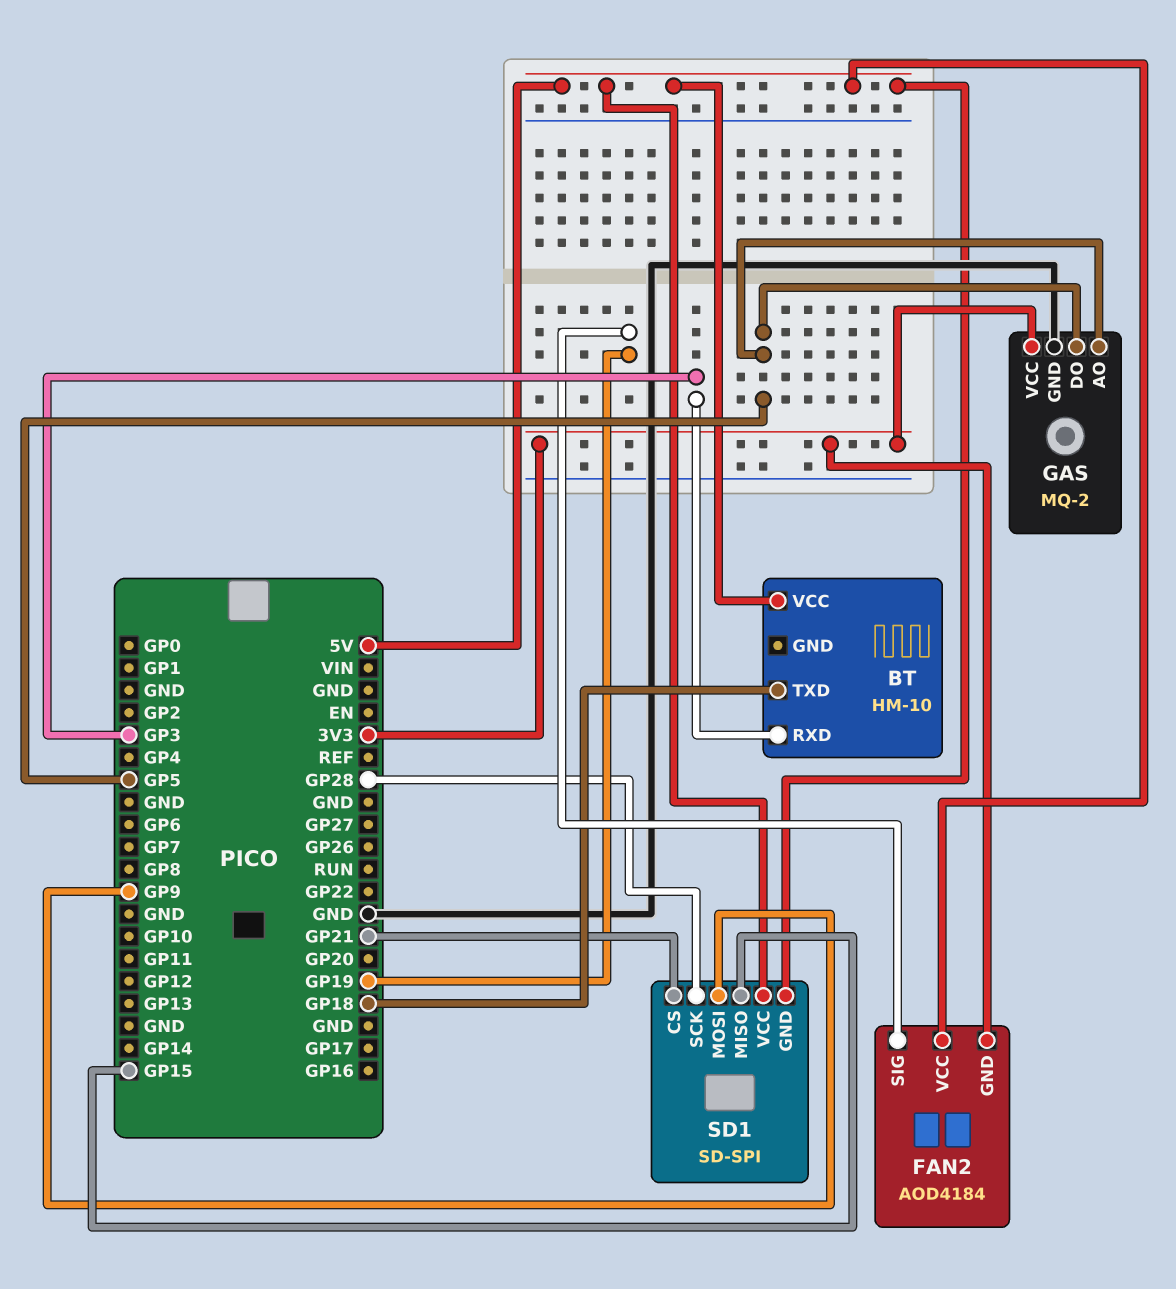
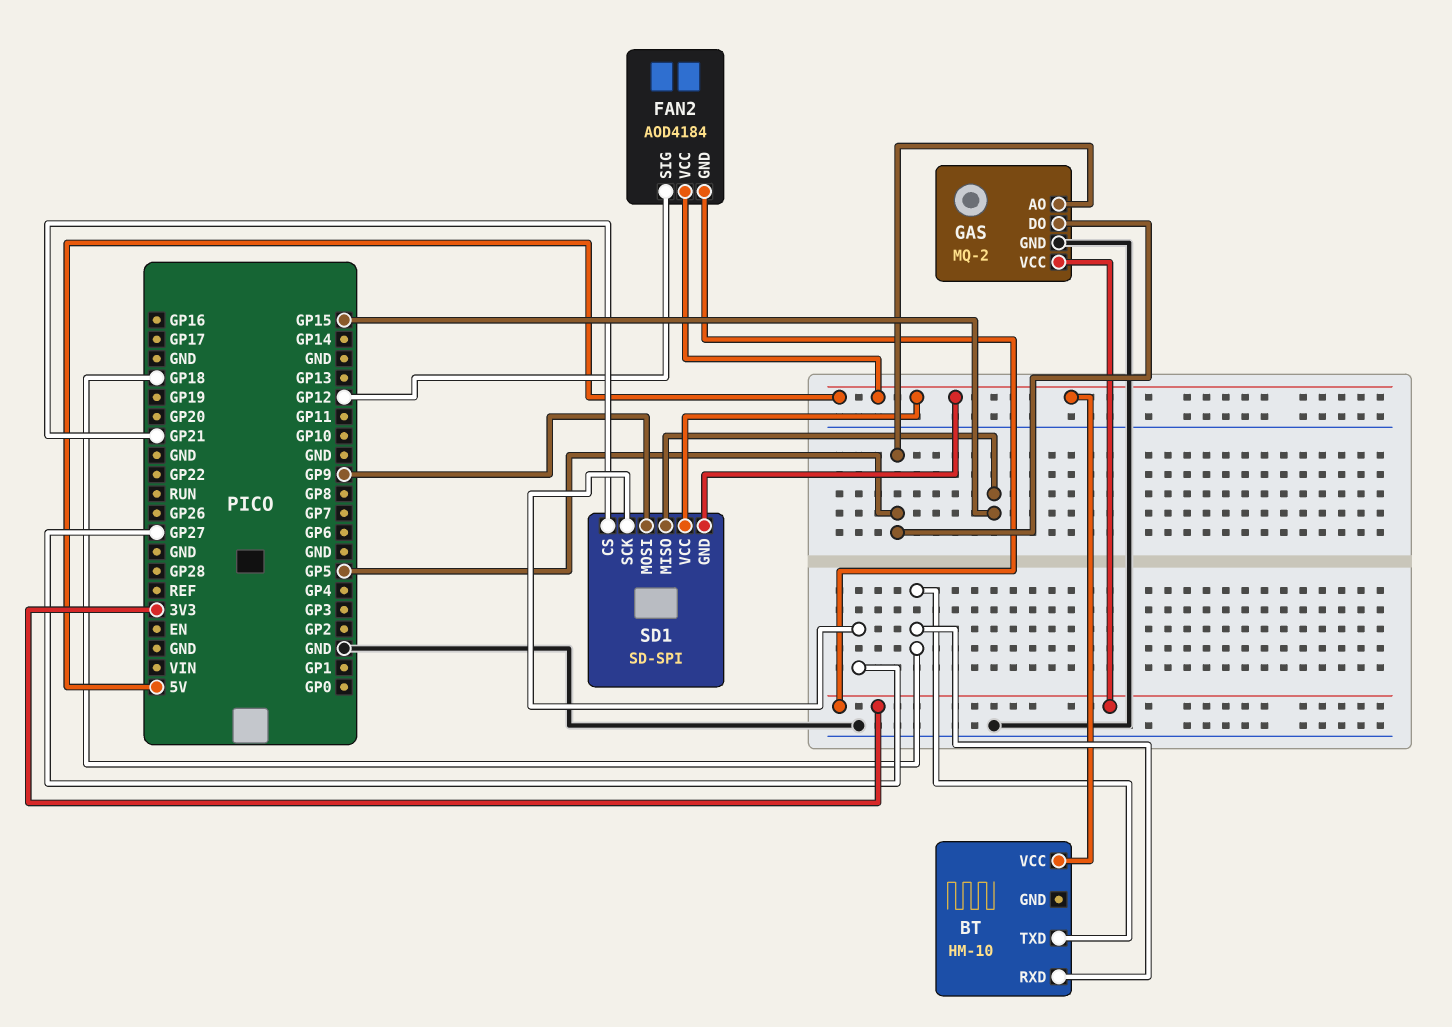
BT pin RXD: GP3 -> GP18
FAN2 pin SIG: GP19 -> GP12
SD1 pin SCK: GP28 -> GP27

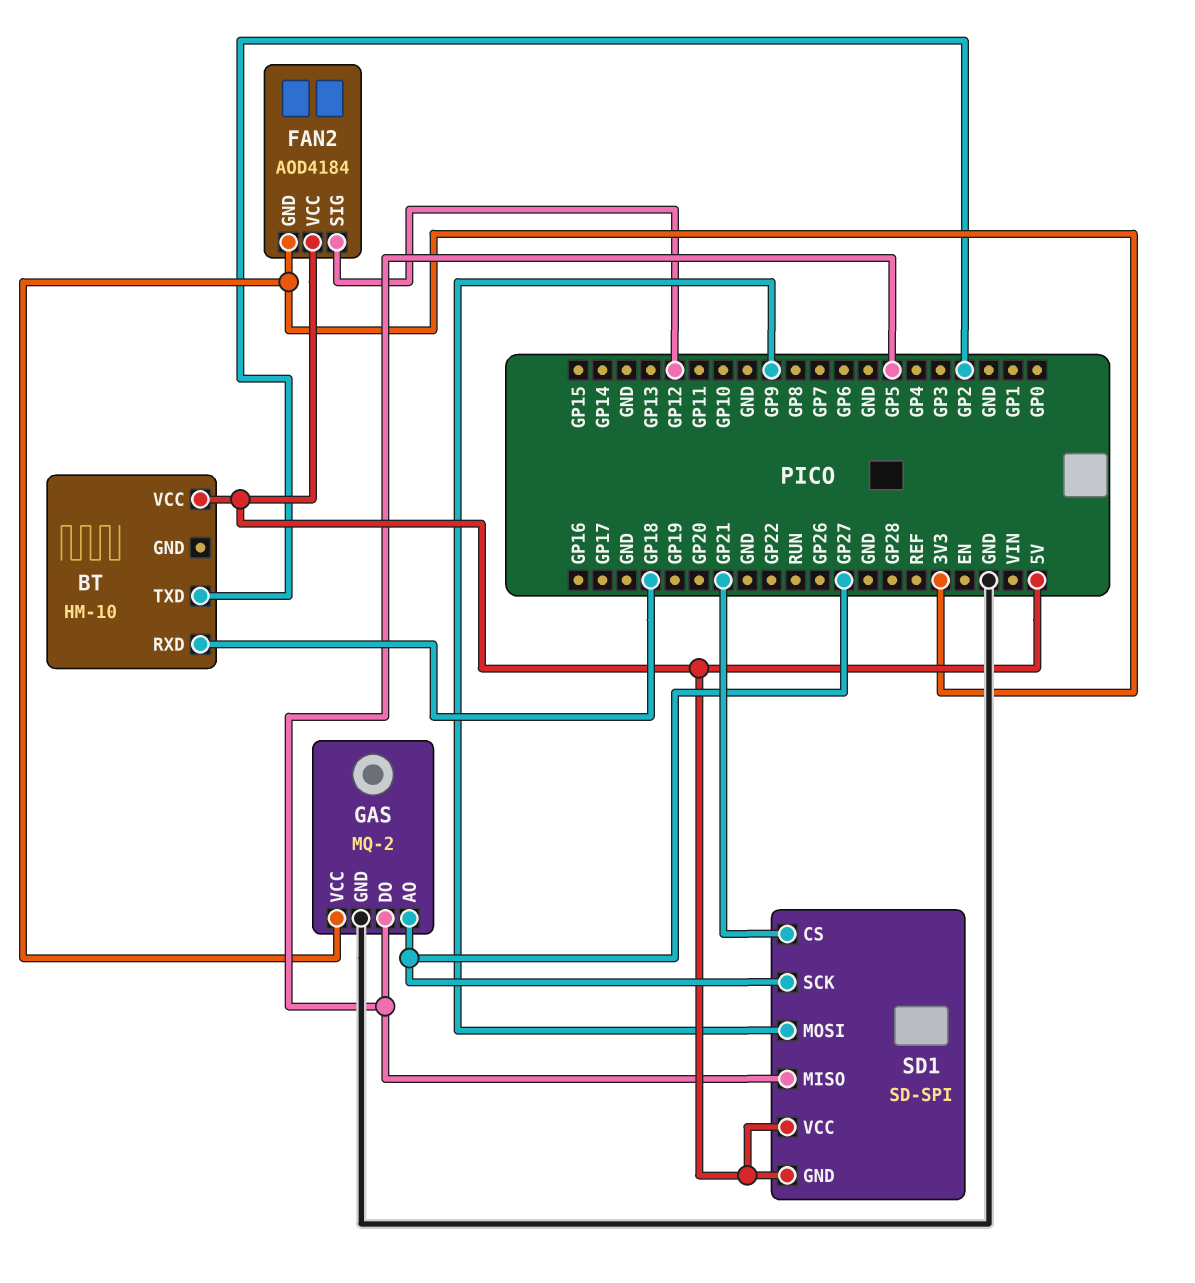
BT pin TXD: GP18 -> GP2
GAS pin AO: GP5 -> GP27
SD1 pin MISO: GP15 -> GP5

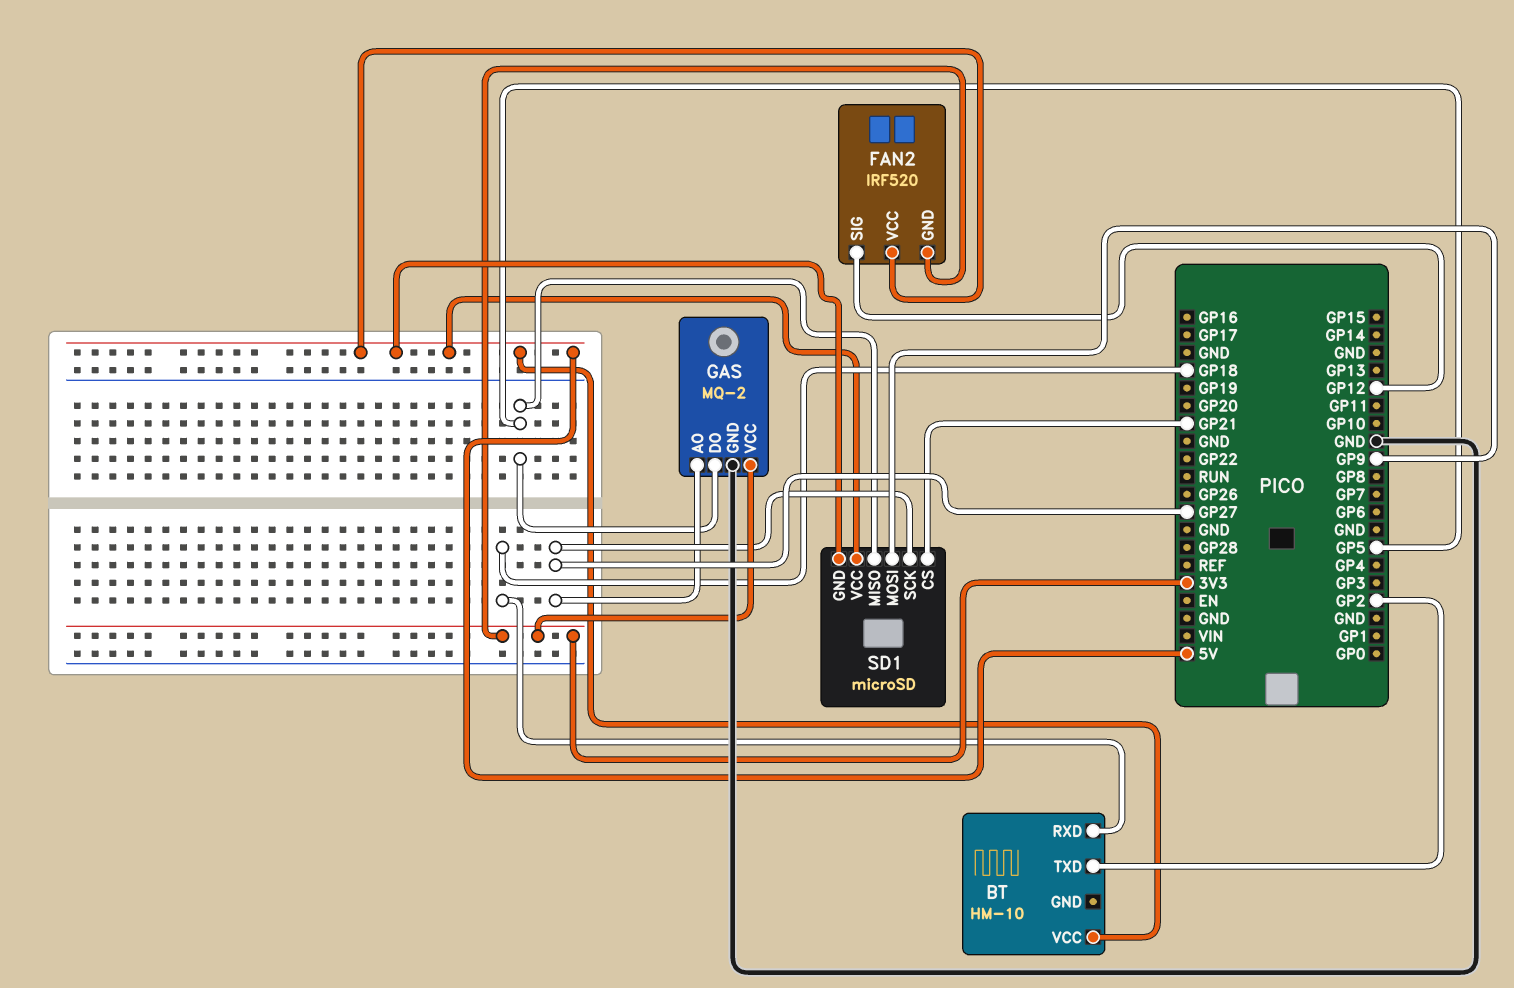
FAN2: AOD4184 -> IRF520
SD1: SD-SPI -> microSD

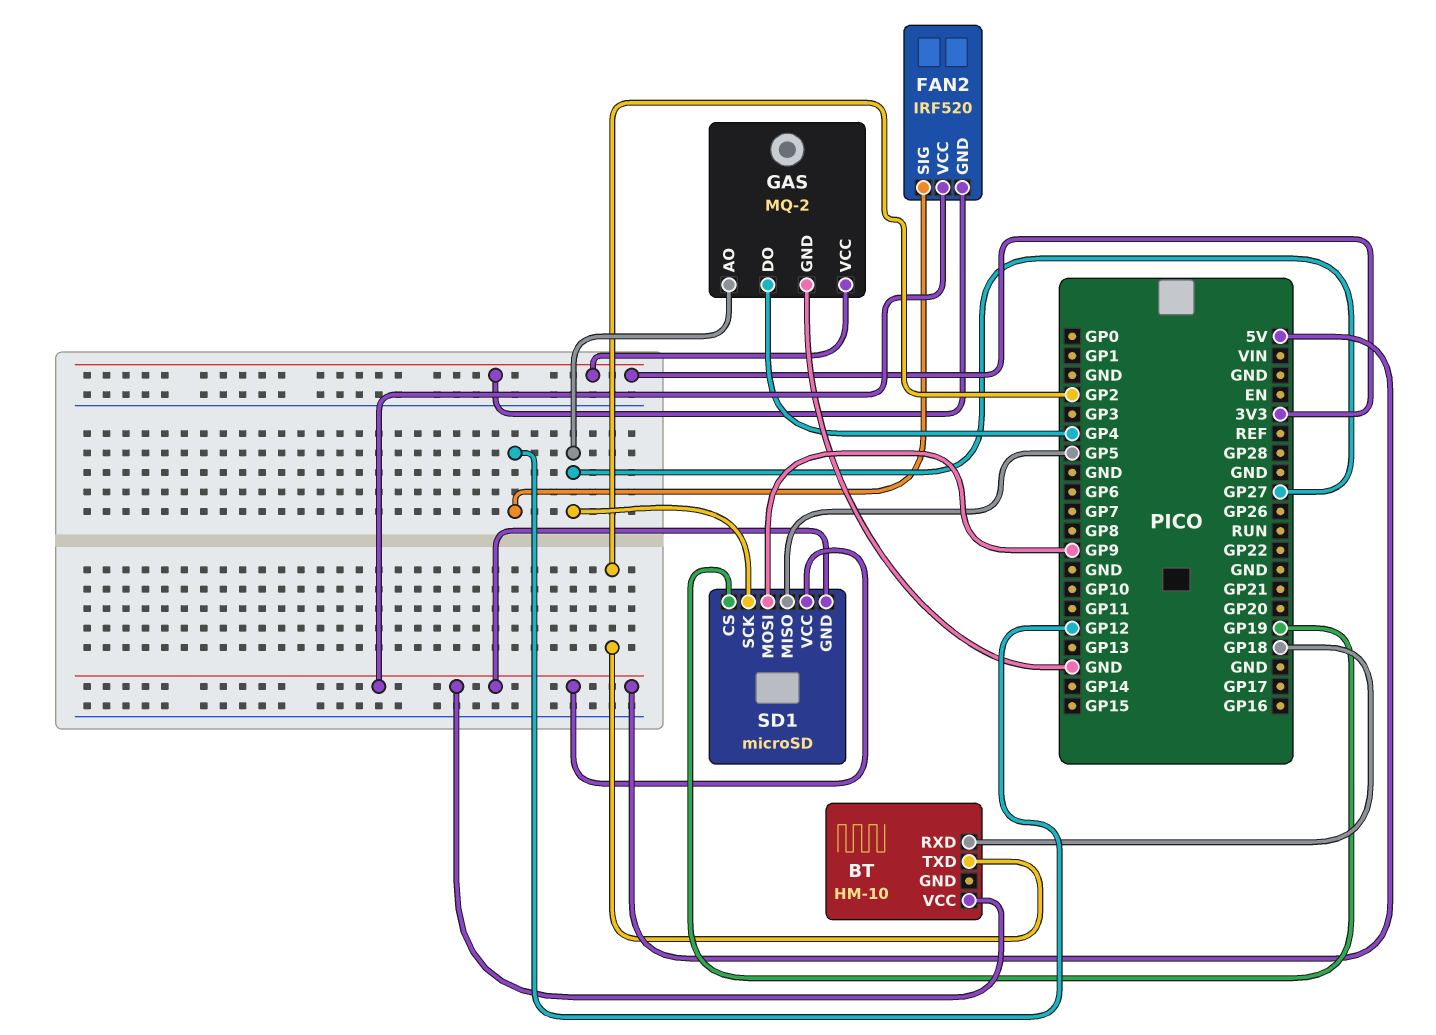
GAS pin DO: GP5 -> GP4
SD1 pin CS: GP21 -> GP19

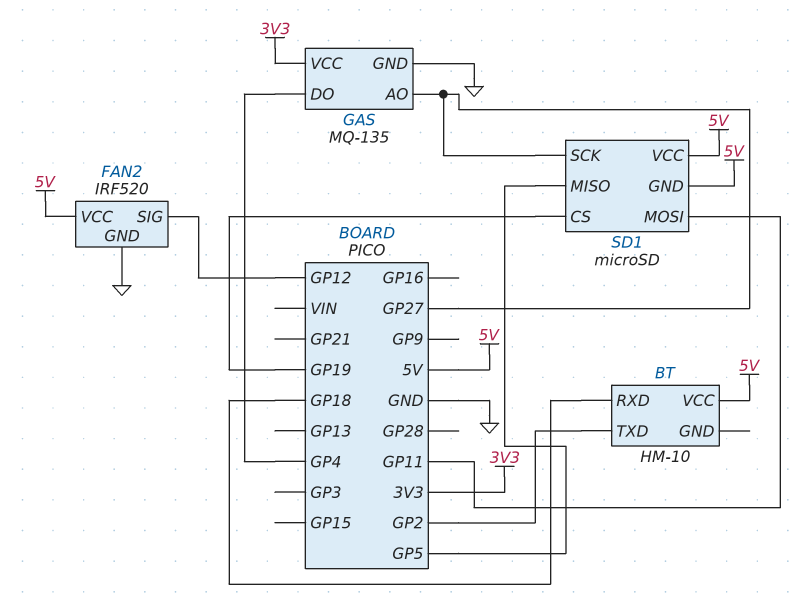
FAN2 pin GND: 3V3 -> GND
GAS: MQ-2 -> MQ-135
SD1 pin MOSI: GP9 -> GP11

